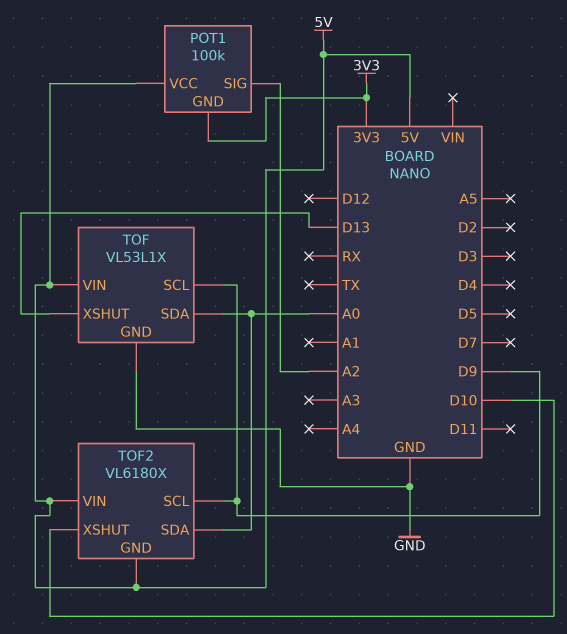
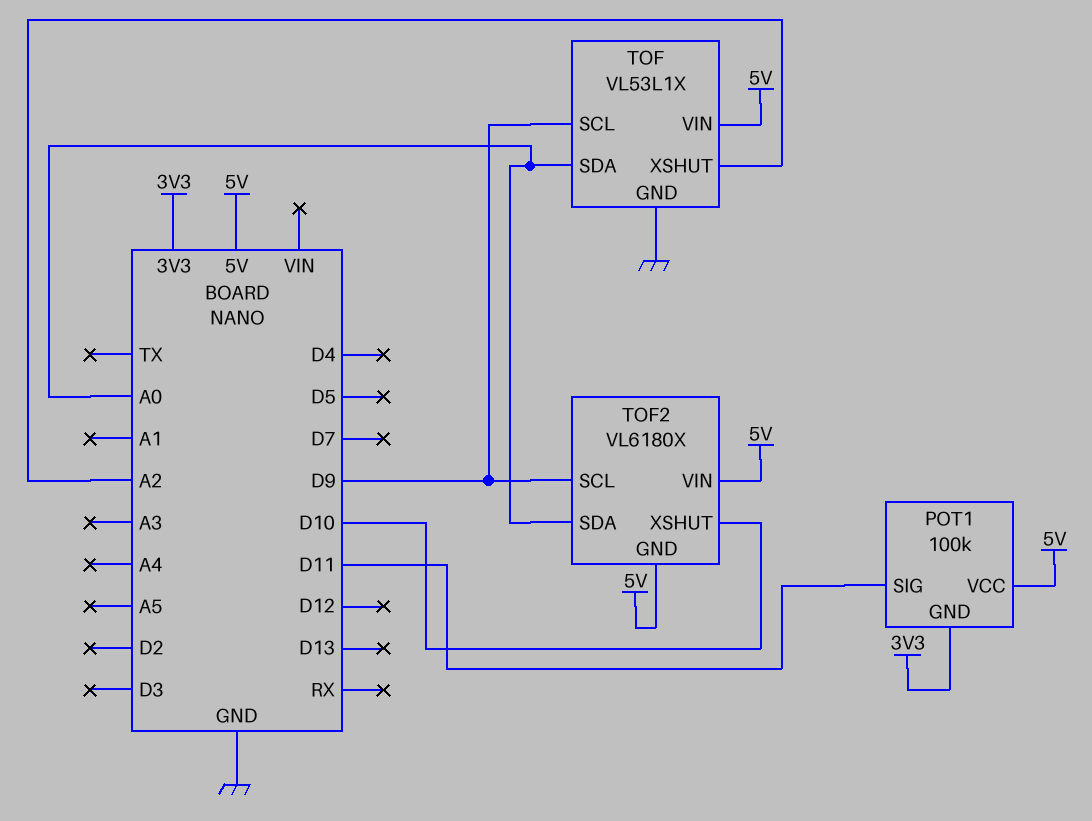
POT1 pin SIG: A2 -> D11
TOF pin XSHUT: D13 -> A2

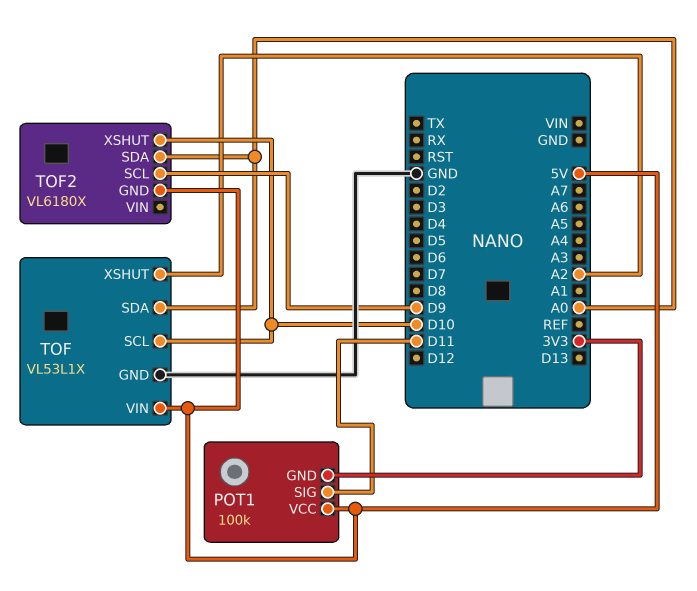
TOF pin SCL: D9 -> D10
TOF2 pin VIN: 5V -> none

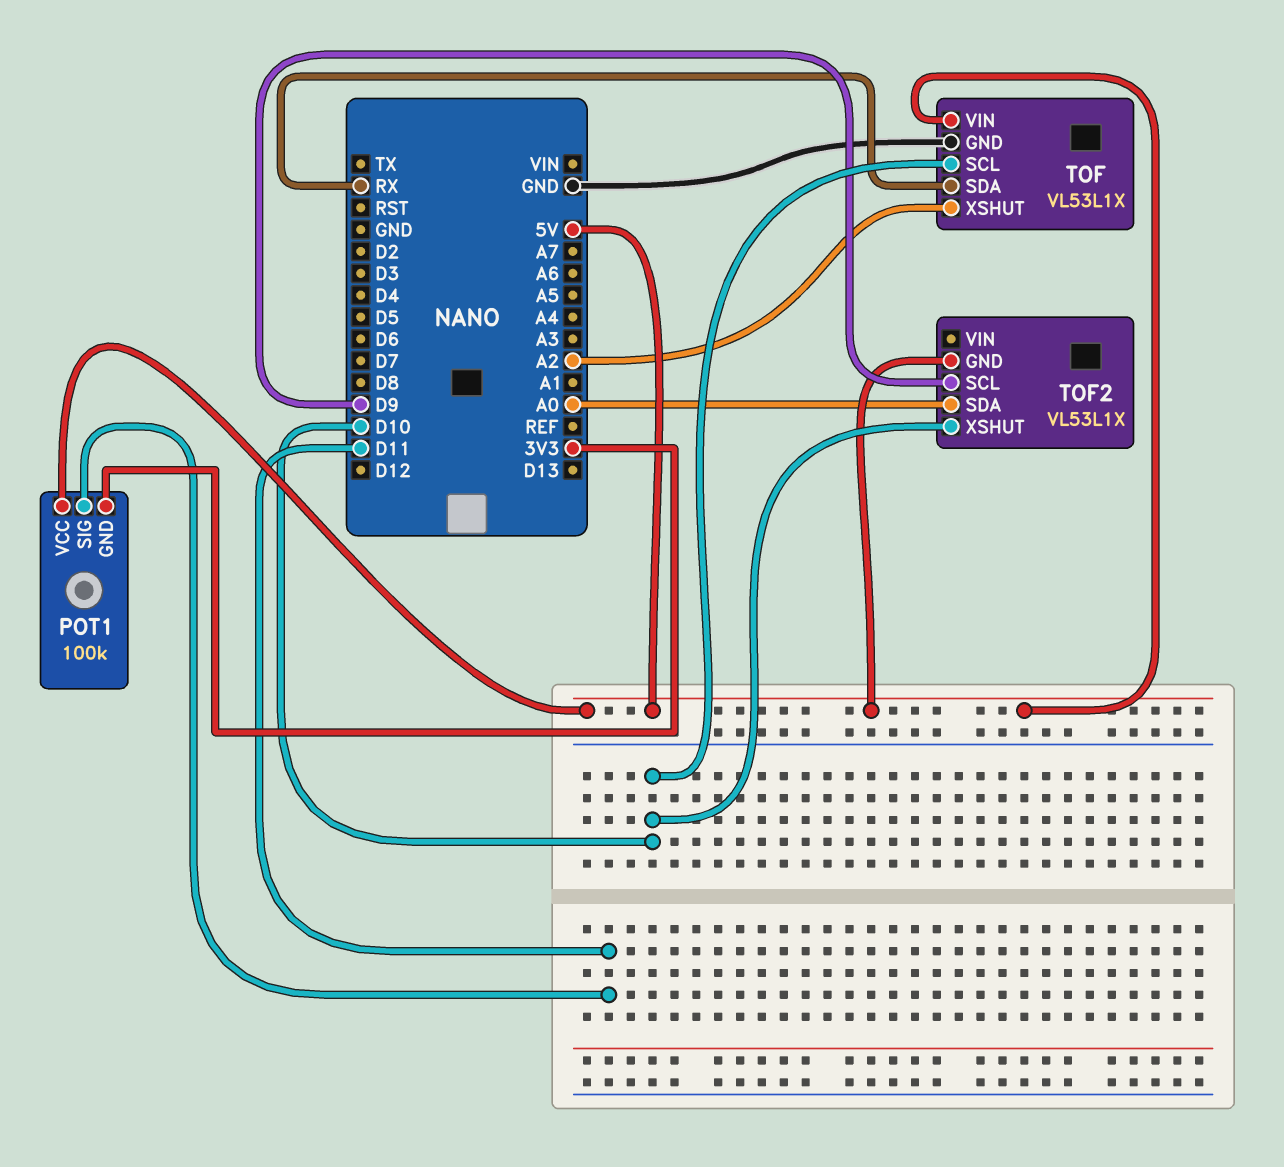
TOF pin SDA: A0 -> RX
TOF2: VL6180X -> VL53L1X

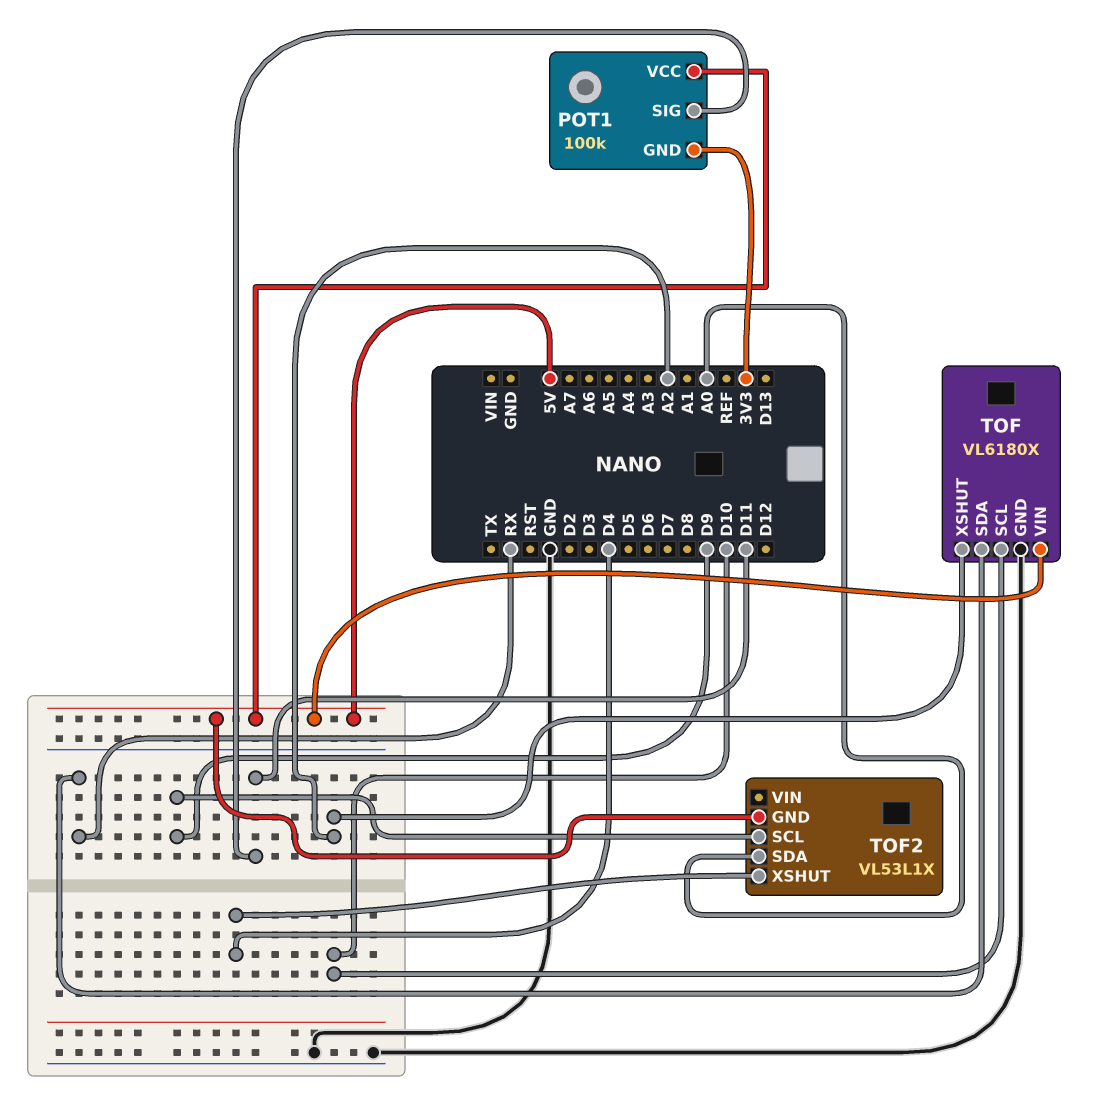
TOF: VL53L1X -> VL6180X
TOF2 pin XSHUT: D10 -> D4

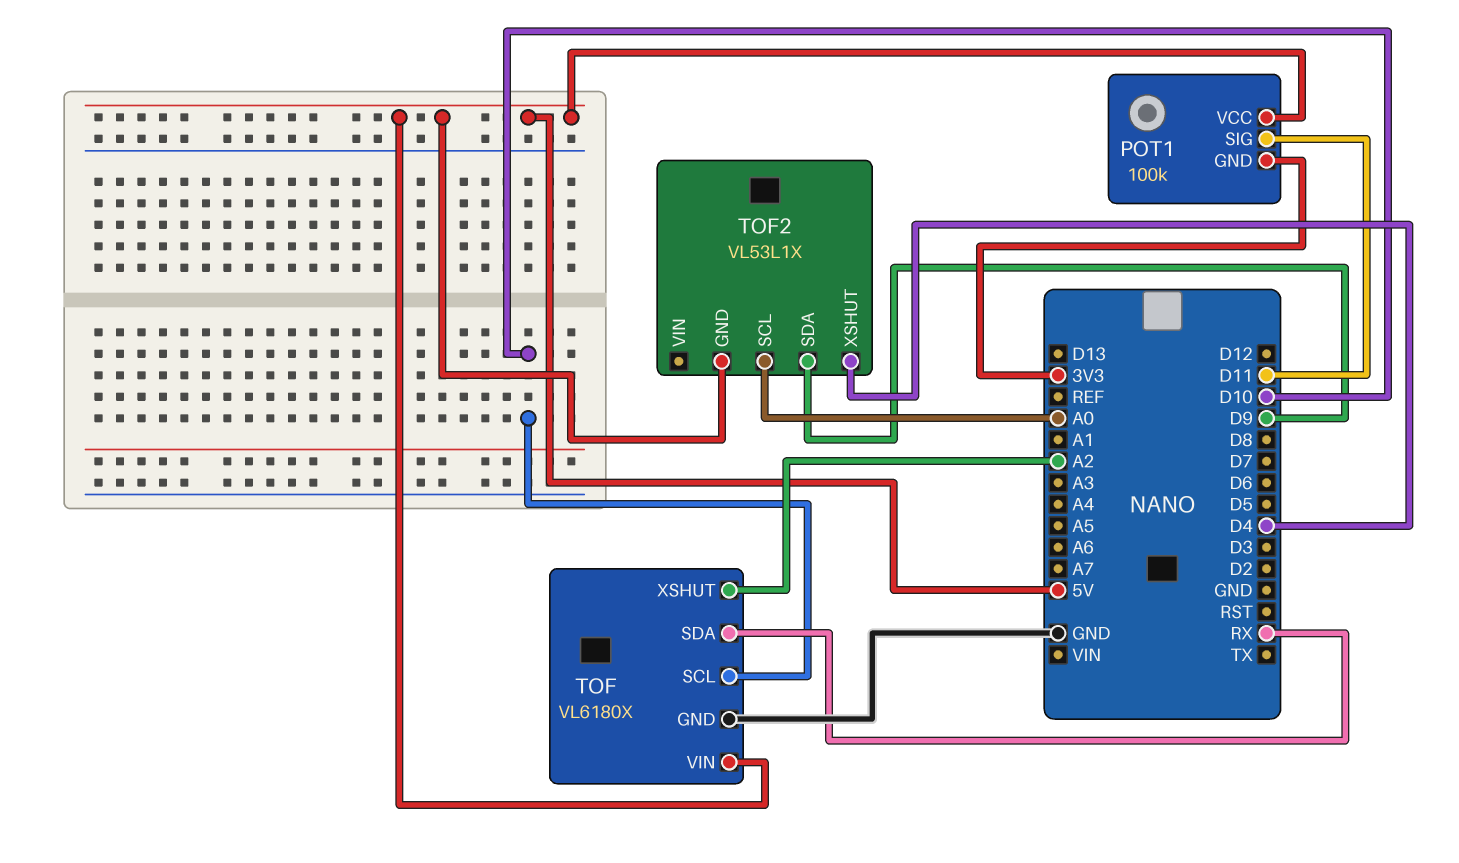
TOF2 pin SCL: D9 -> A0
TOF2 pin SDA: A0 -> D9

